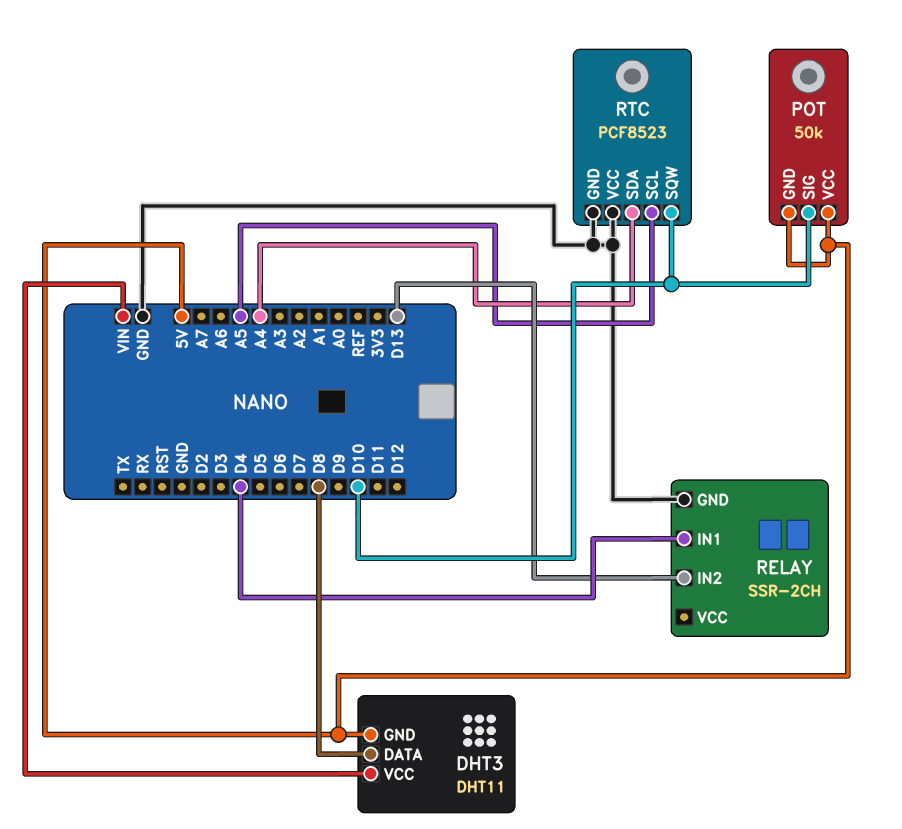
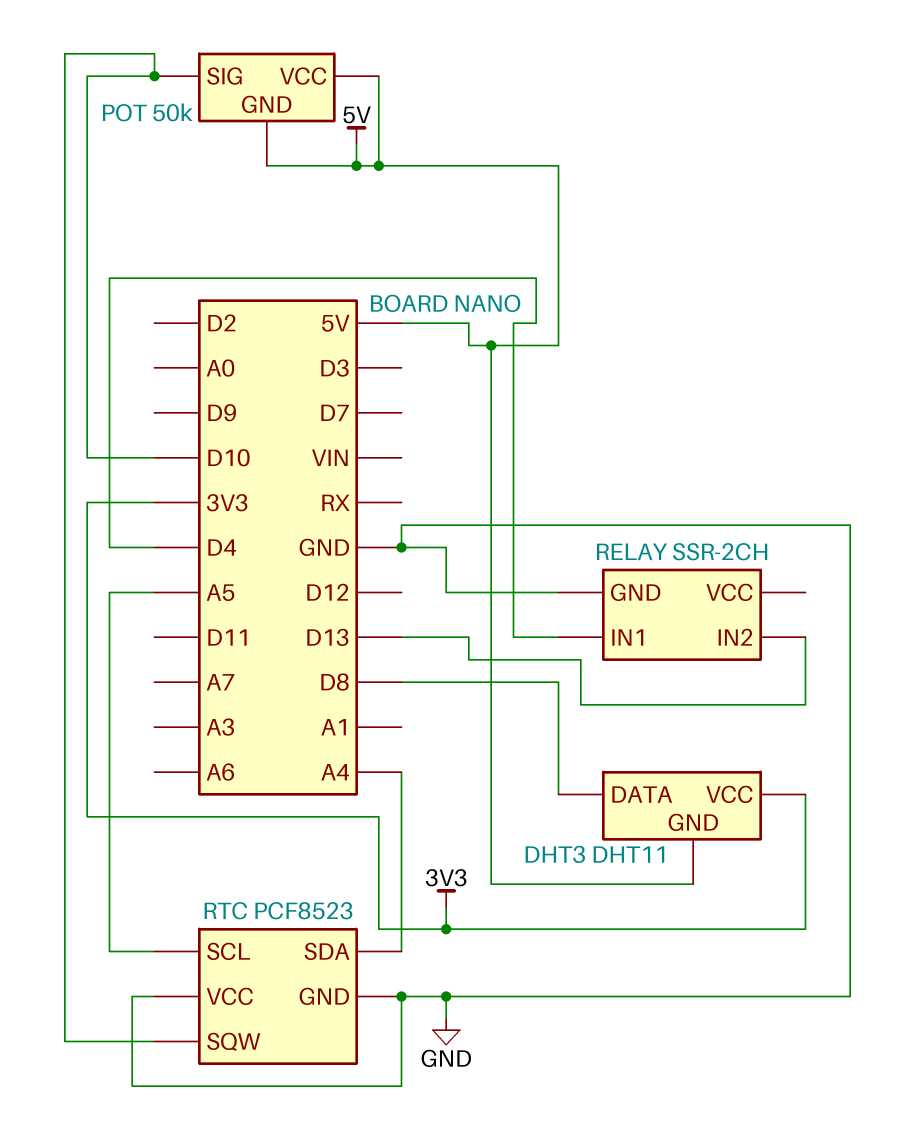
DHT3 pin VCC: VIN -> 3V3

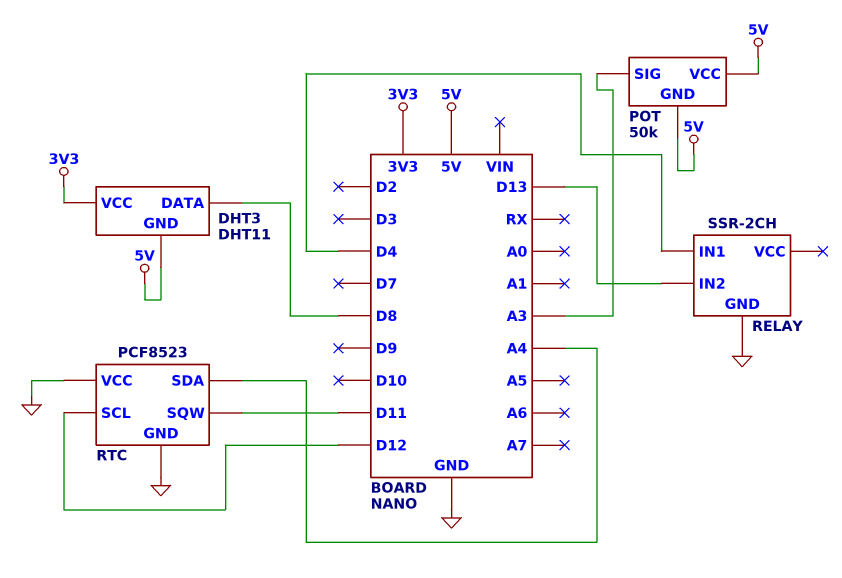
POT pin SIG: D10 -> A3
RTC pin SCL: A5 -> D12
RTC pin SQW: D10 -> D11

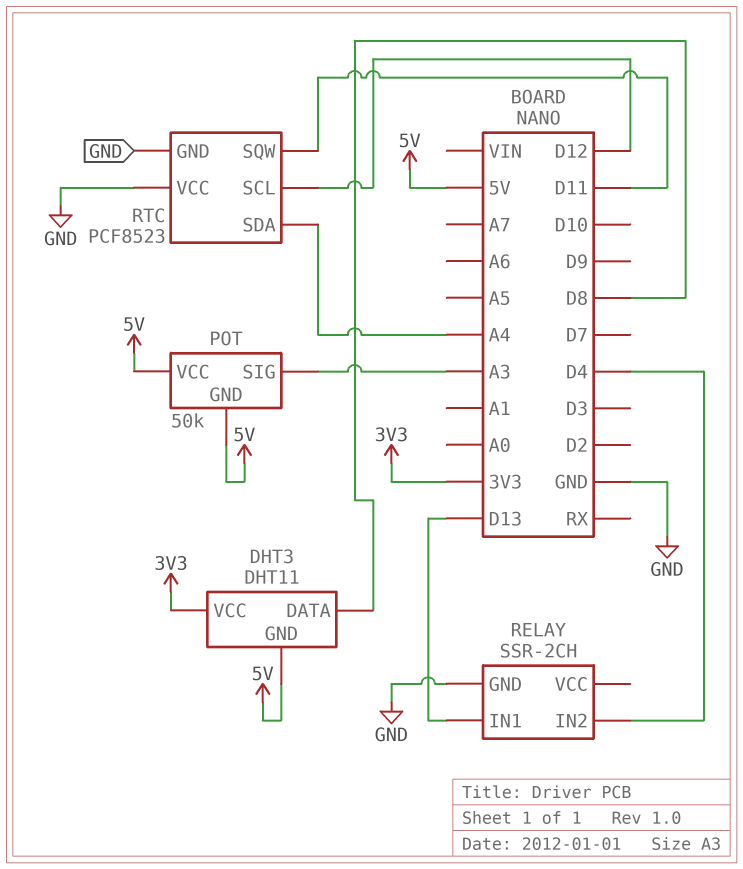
RELAY pin IN1: D4 -> D13
RELAY pin IN2: D13 -> D4

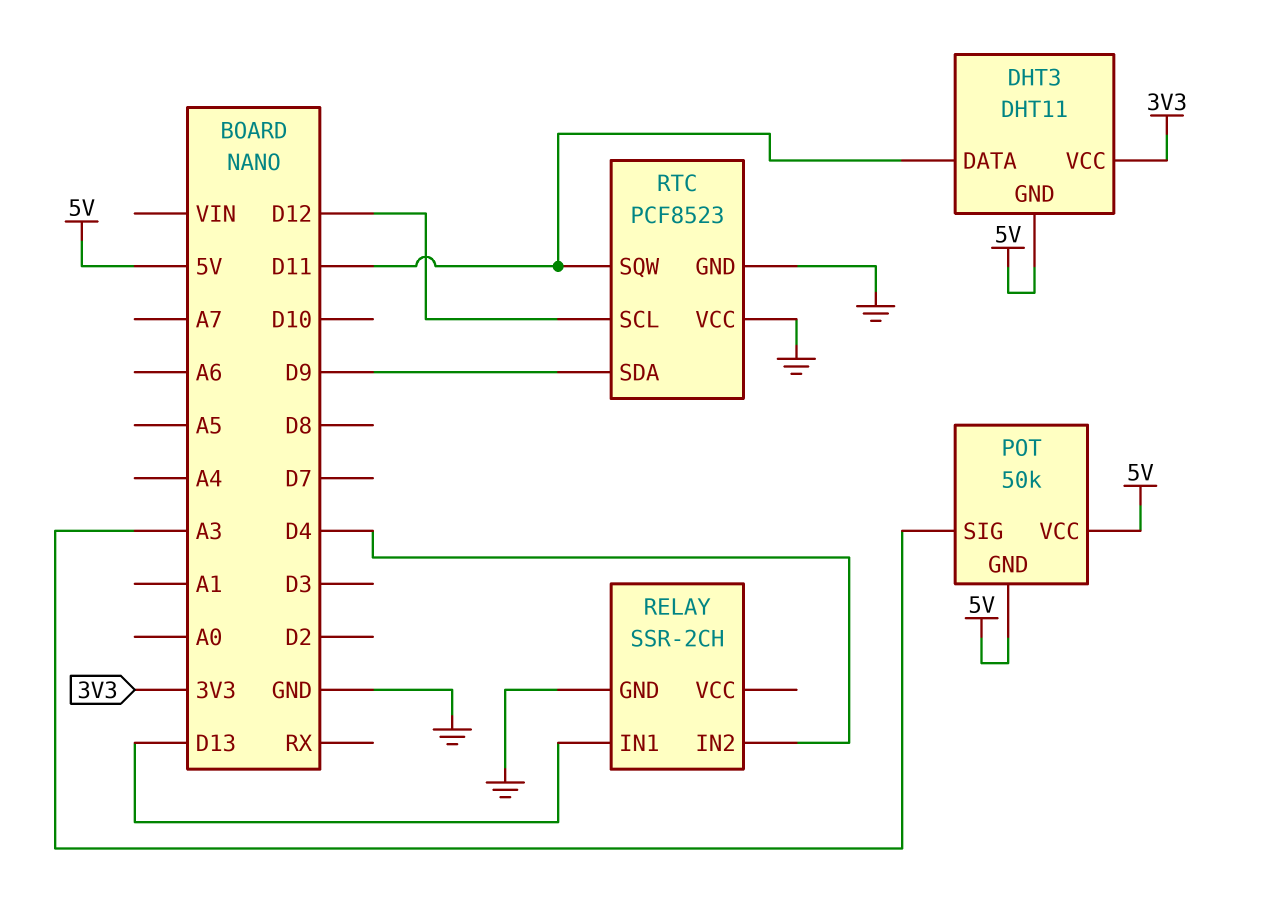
DHT3 pin DATA: D8 -> D11
RTC pin SDA: A4 -> D9

